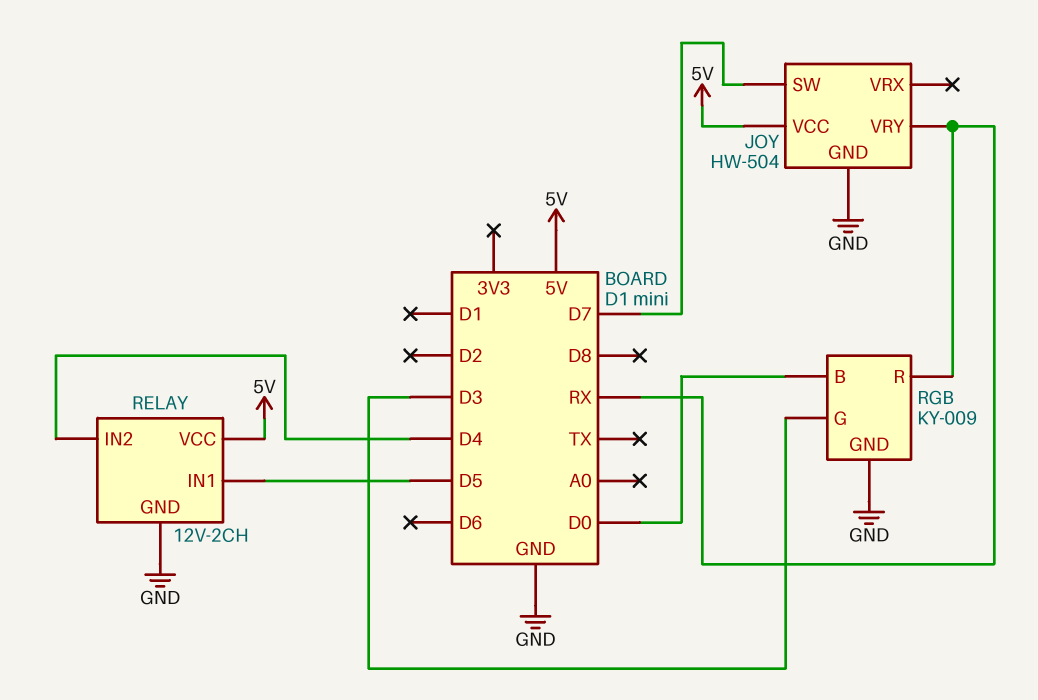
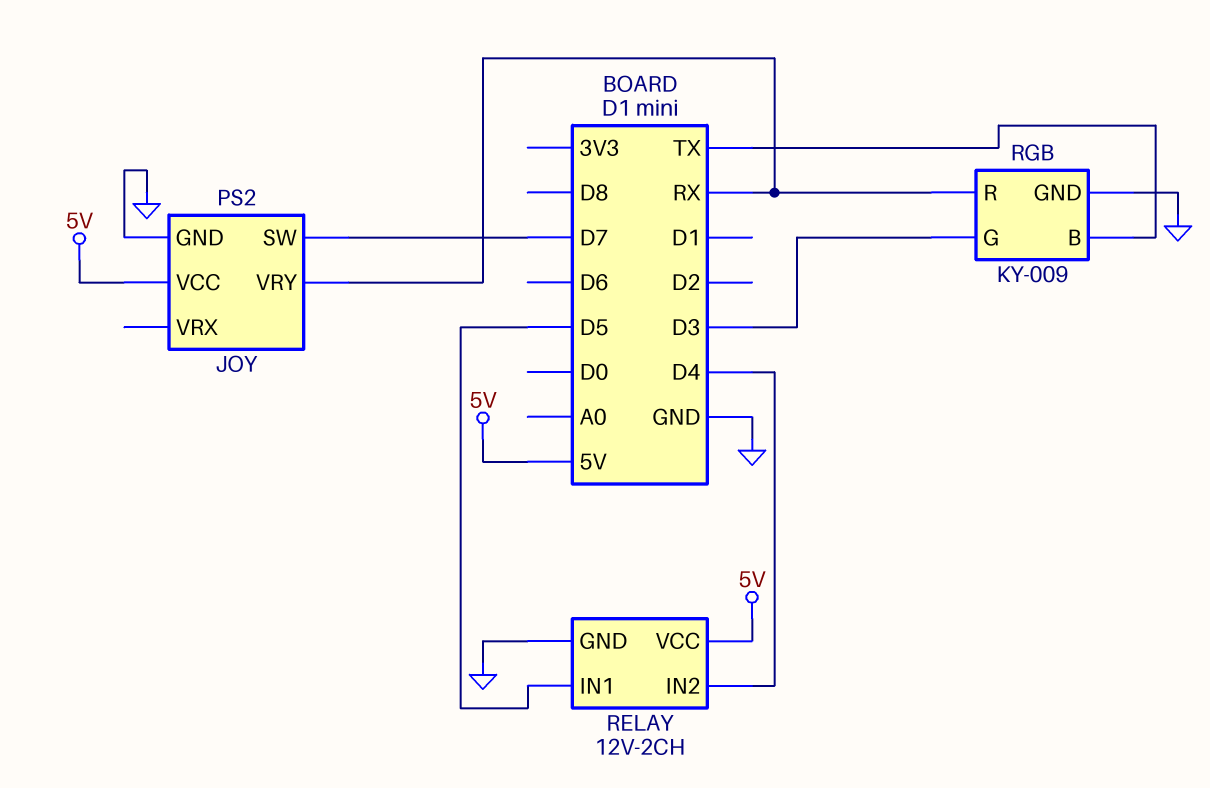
JOY: HW-504 -> PS2
RGB pin B: D0 -> TX

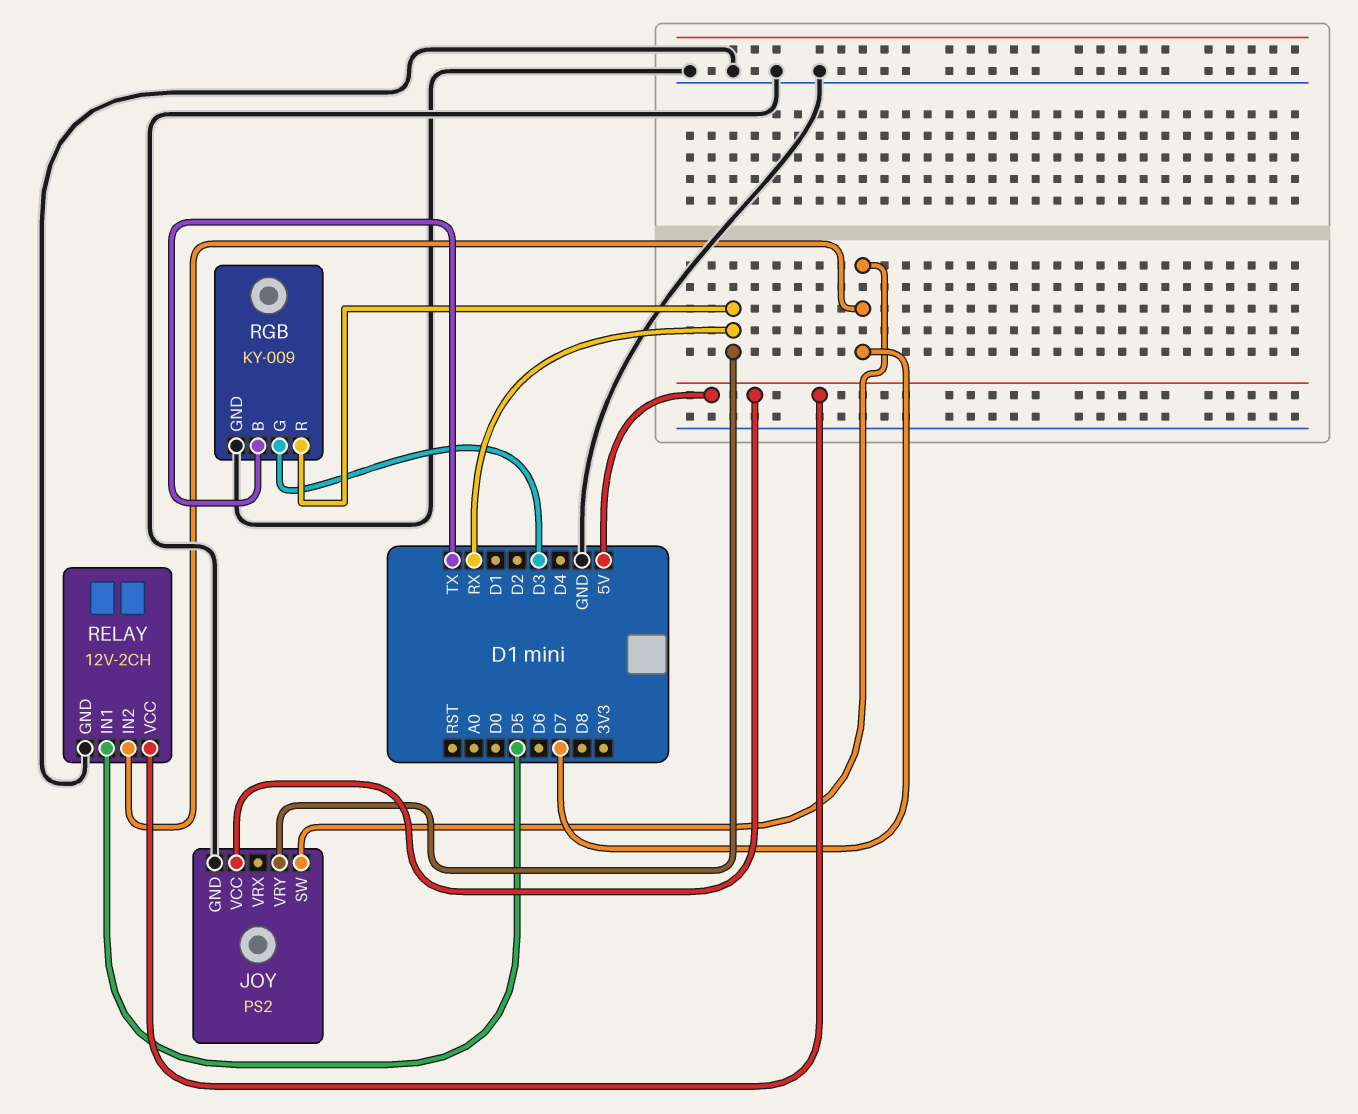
RELAY pin IN2: D4 -> D7

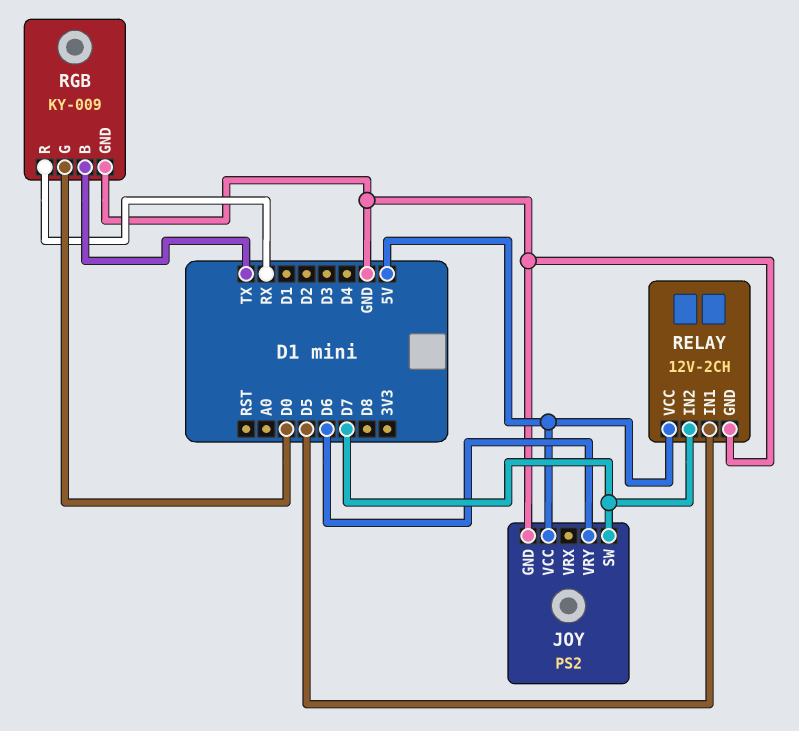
JOY pin VRY: RX -> D6
RGB pin G: D3 -> D0

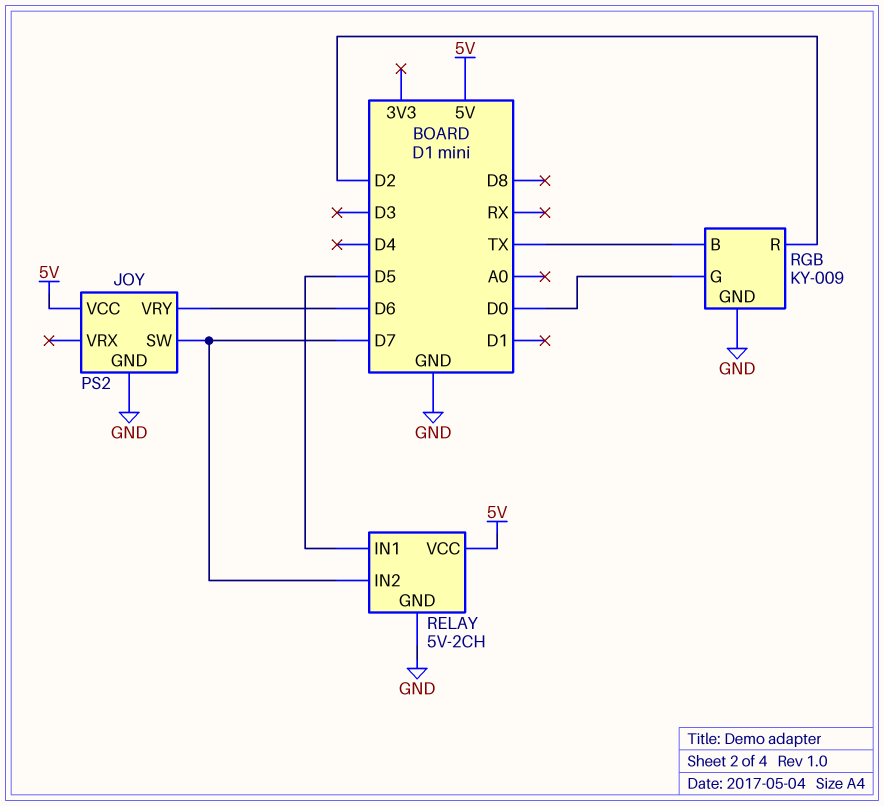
RELAY: 12V-2CH -> 5V-2CH
RGB pin R: RX -> D2

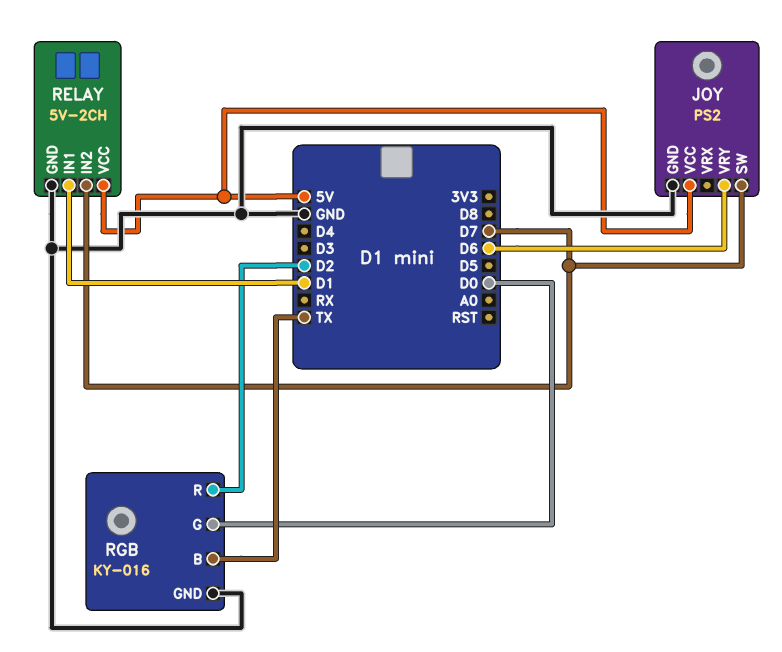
RELAY pin IN1: D5 -> D1
RGB: KY-009 -> KY-016

